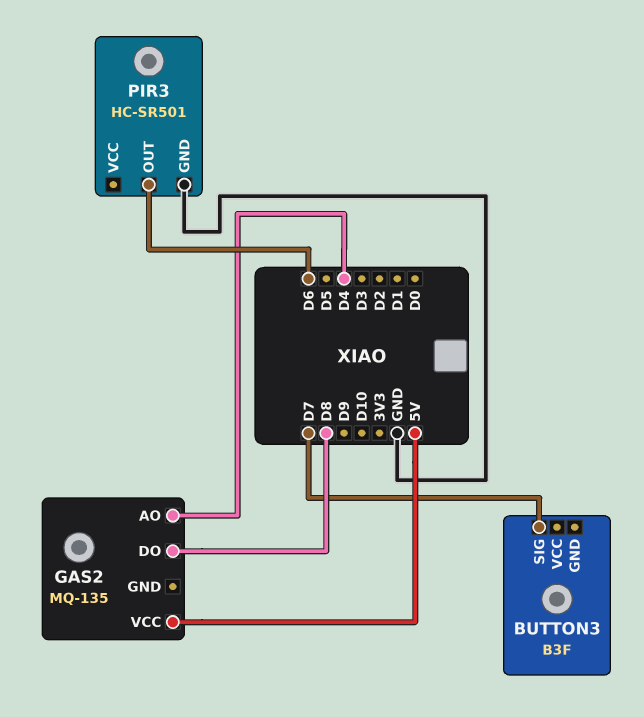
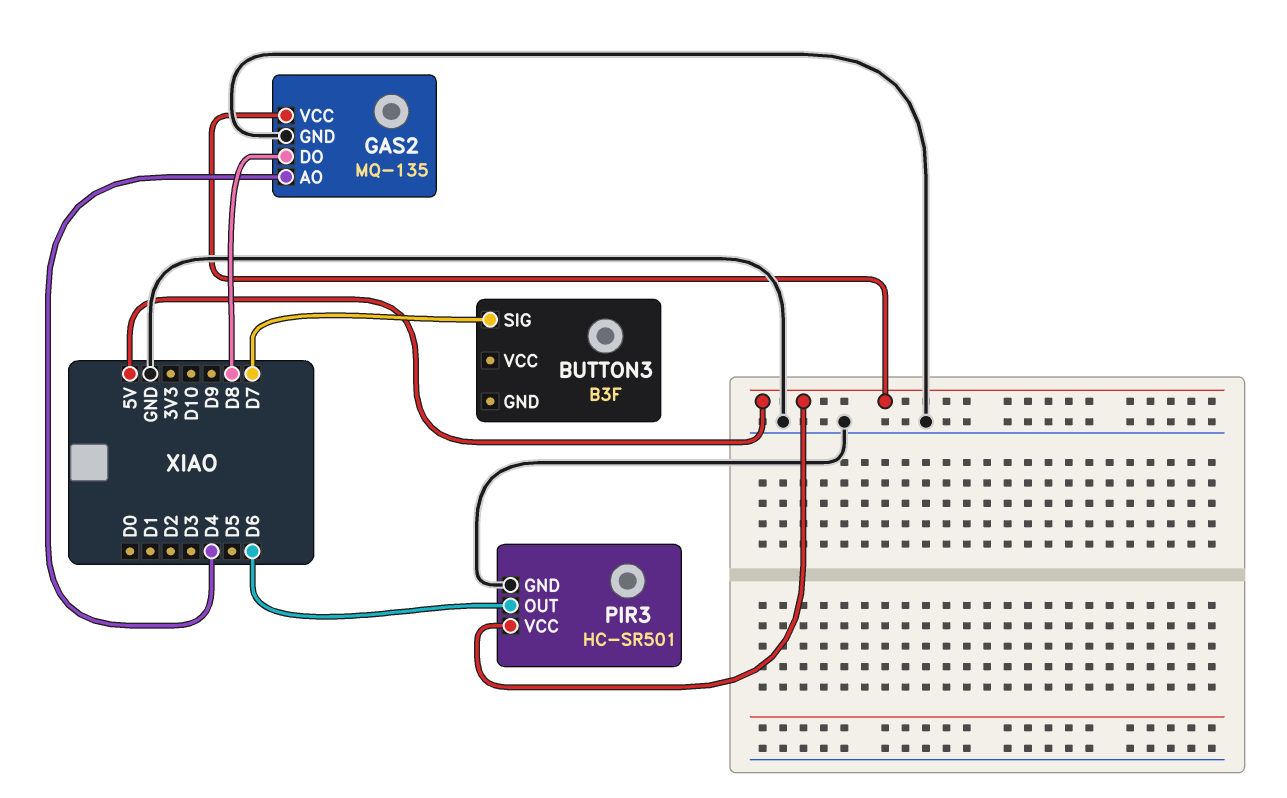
GAS2 pin GND: none -> GND
PIR3 pin VCC: none -> 5V

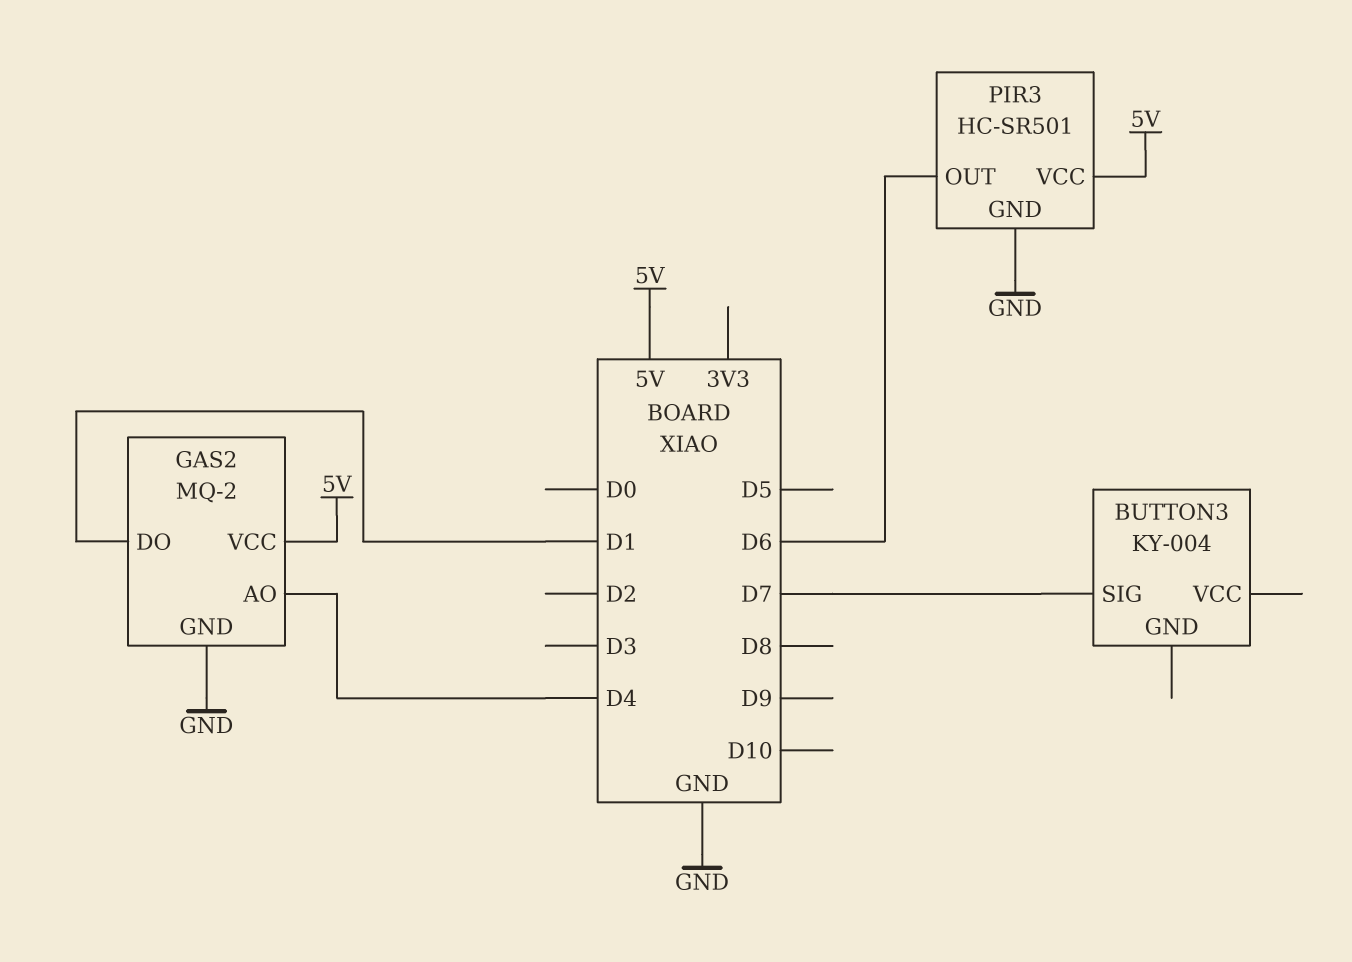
BUTTON3: B3F -> KY-004
GAS2: MQ-135 -> MQ-2
GAS2 pin DO: D8 -> D1

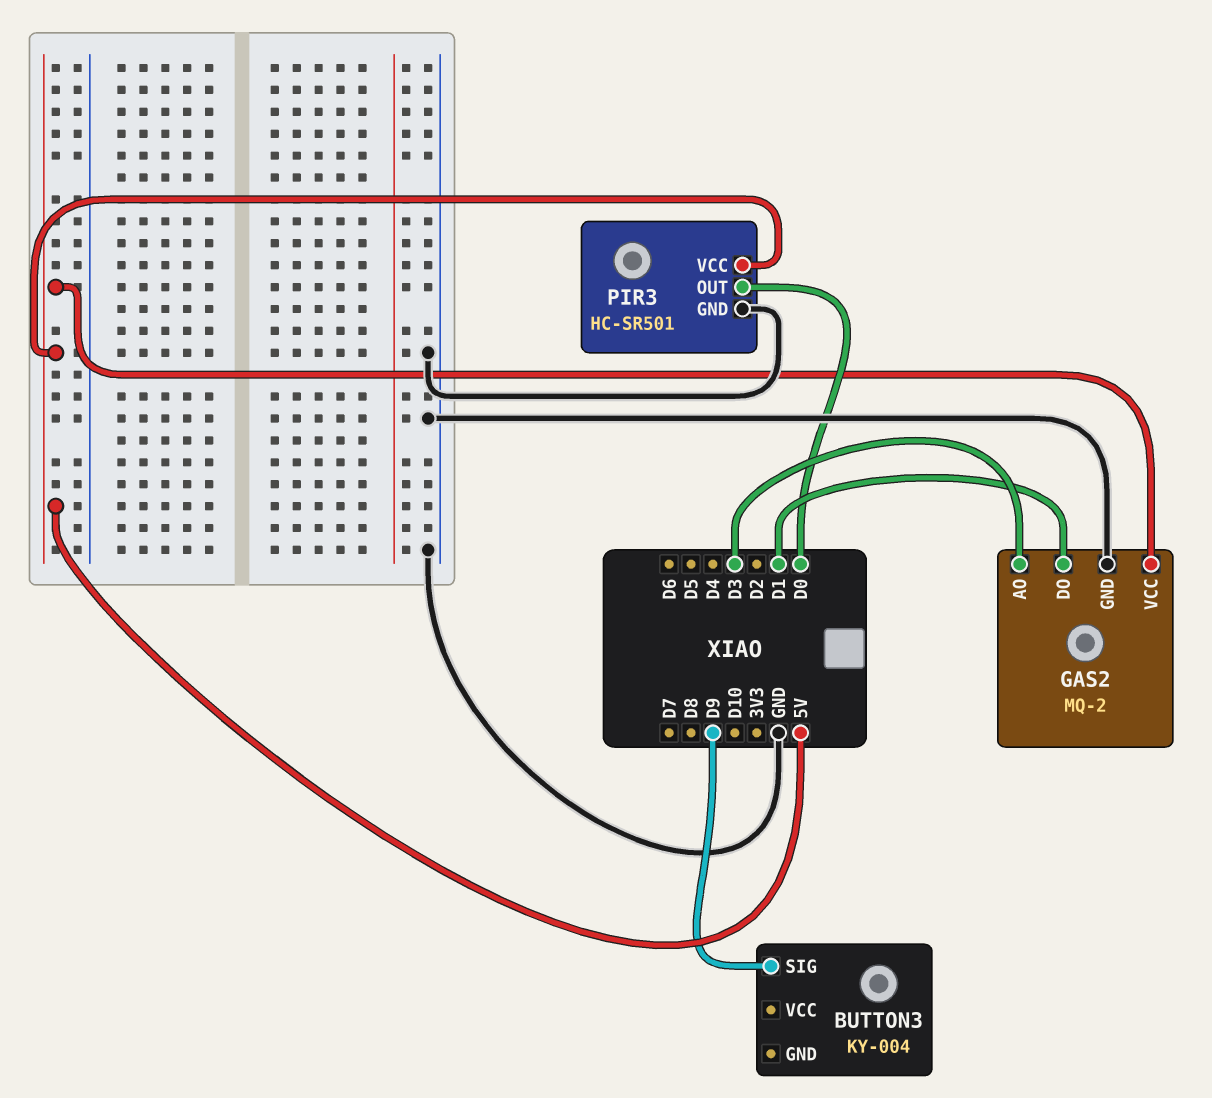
BUTTON3 pin SIG: D7 -> D9
GAS2 pin AO: D4 -> D3
PIR3 pin OUT: D6 -> D0

